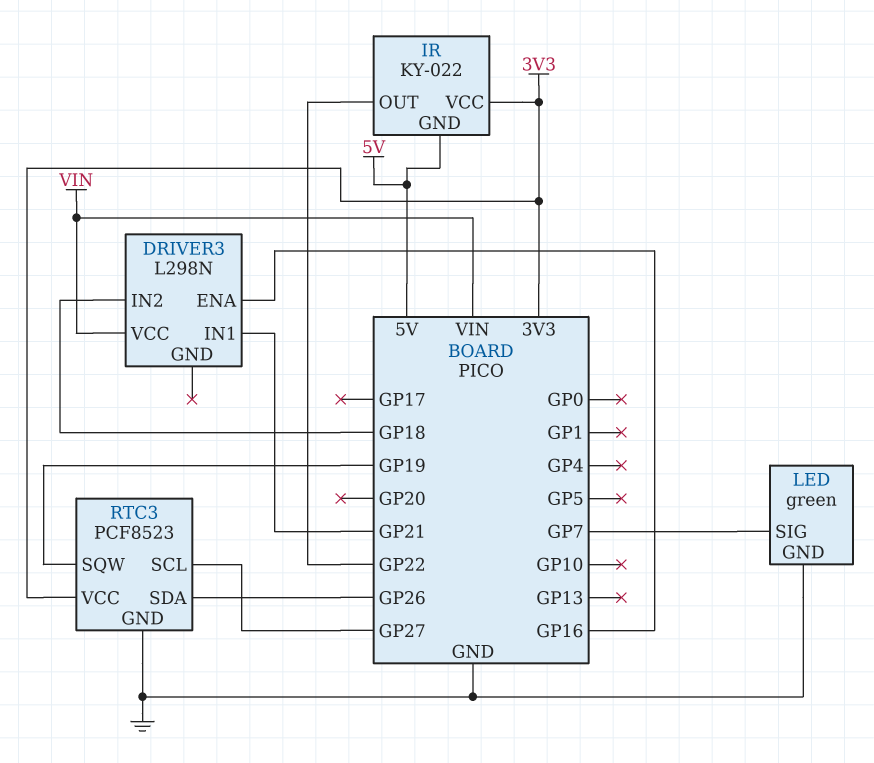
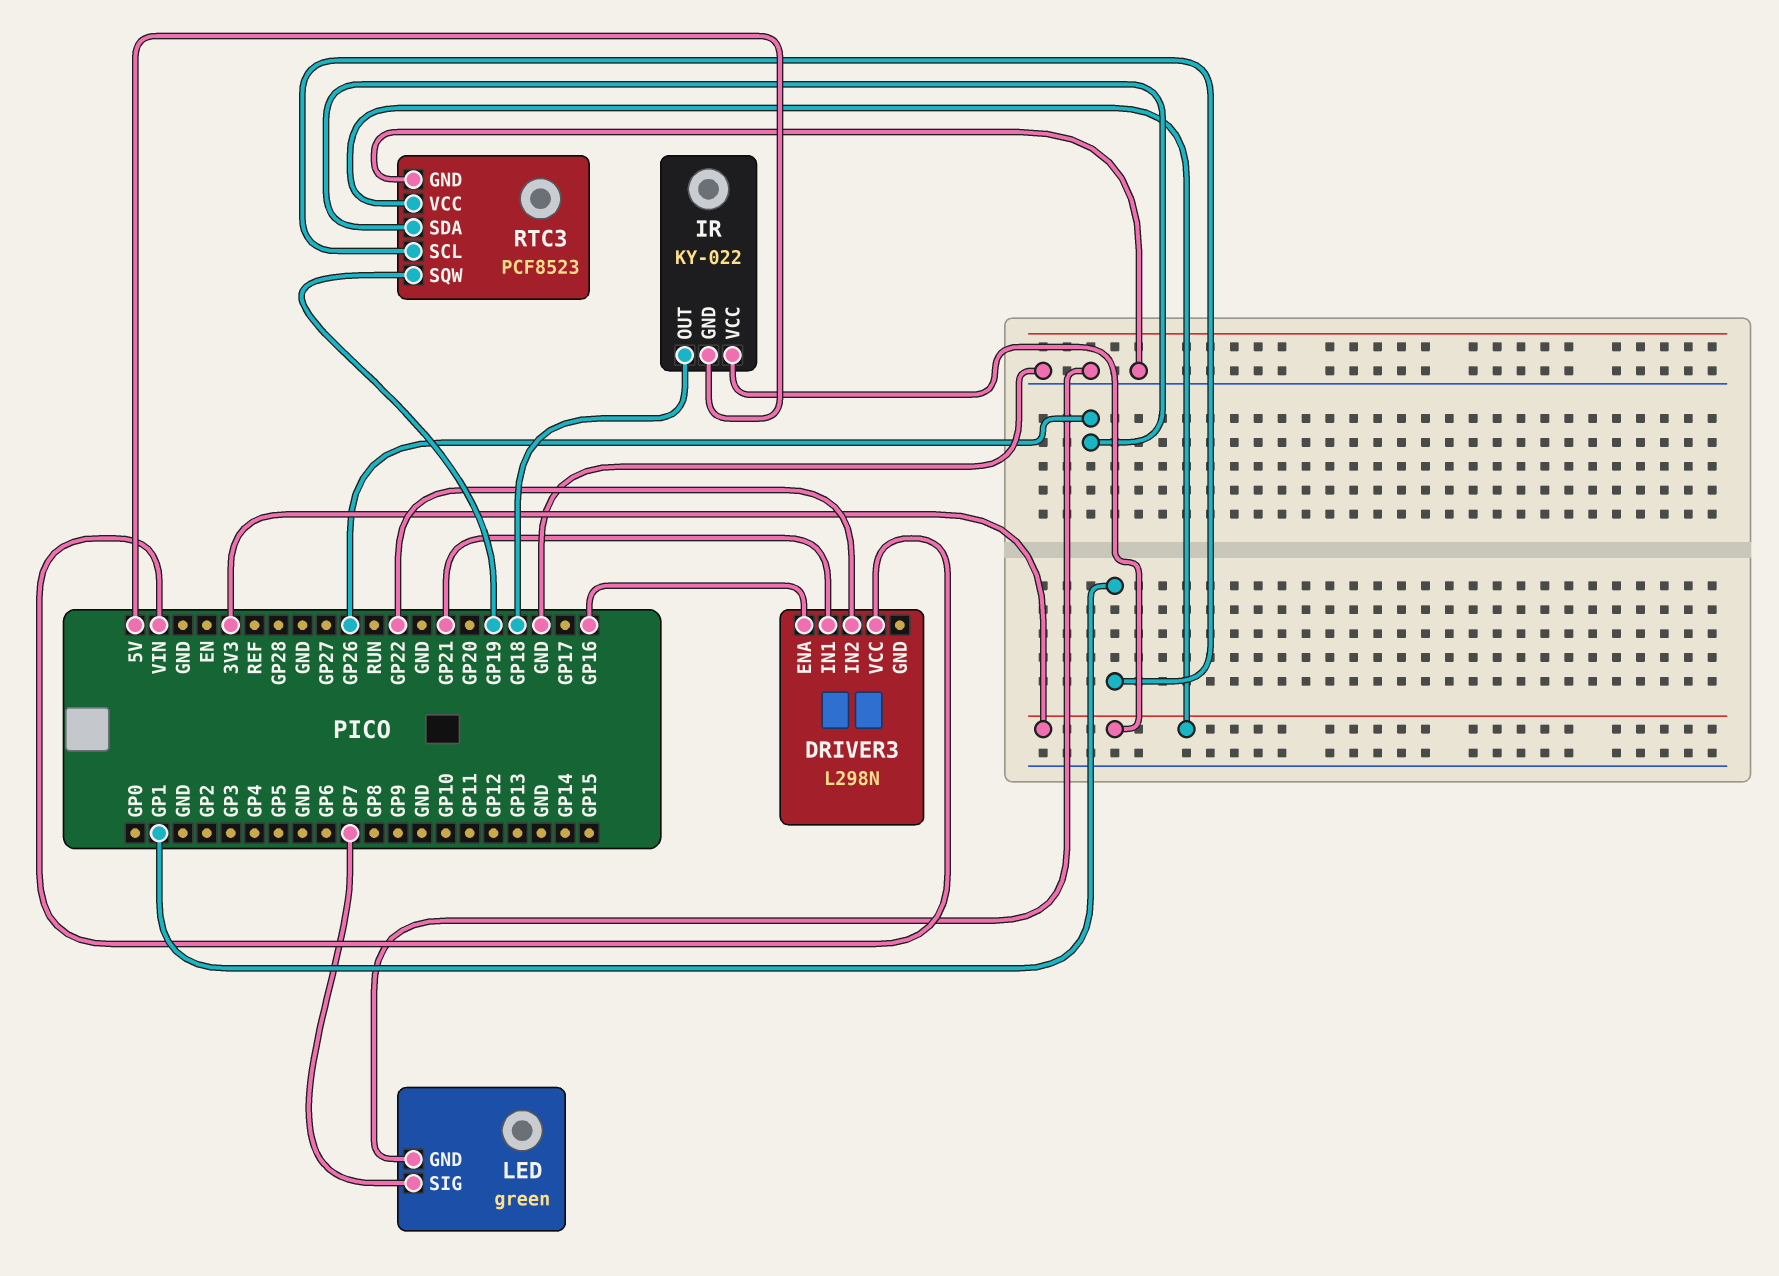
DRIVER3 pin IN2: GP18 -> GP22
IR pin OUT: GP22 -> GP18
RTC3 pin SCL: GP27 -> GP1

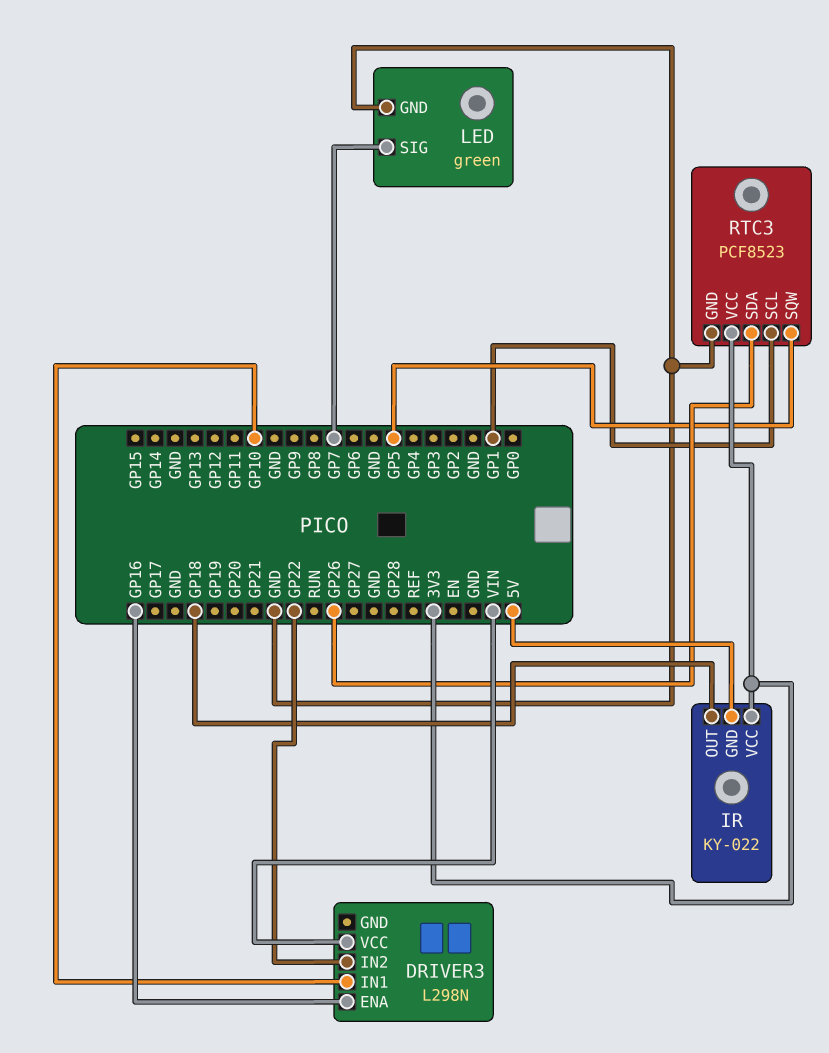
DRIVER3 pin IN1: GP21 -> GP10
RTC3 pin SQW: GP19 -> GP5

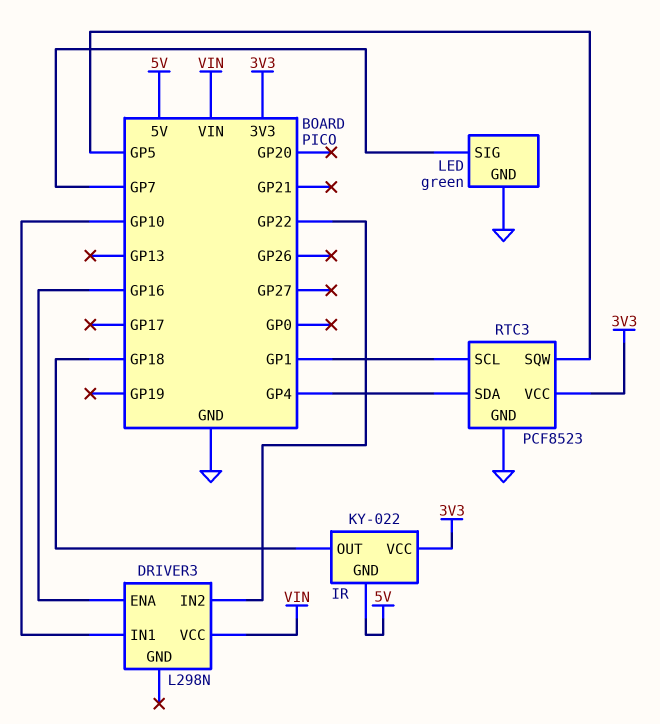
RTC3 pin SDA: GP26 -> GP4

